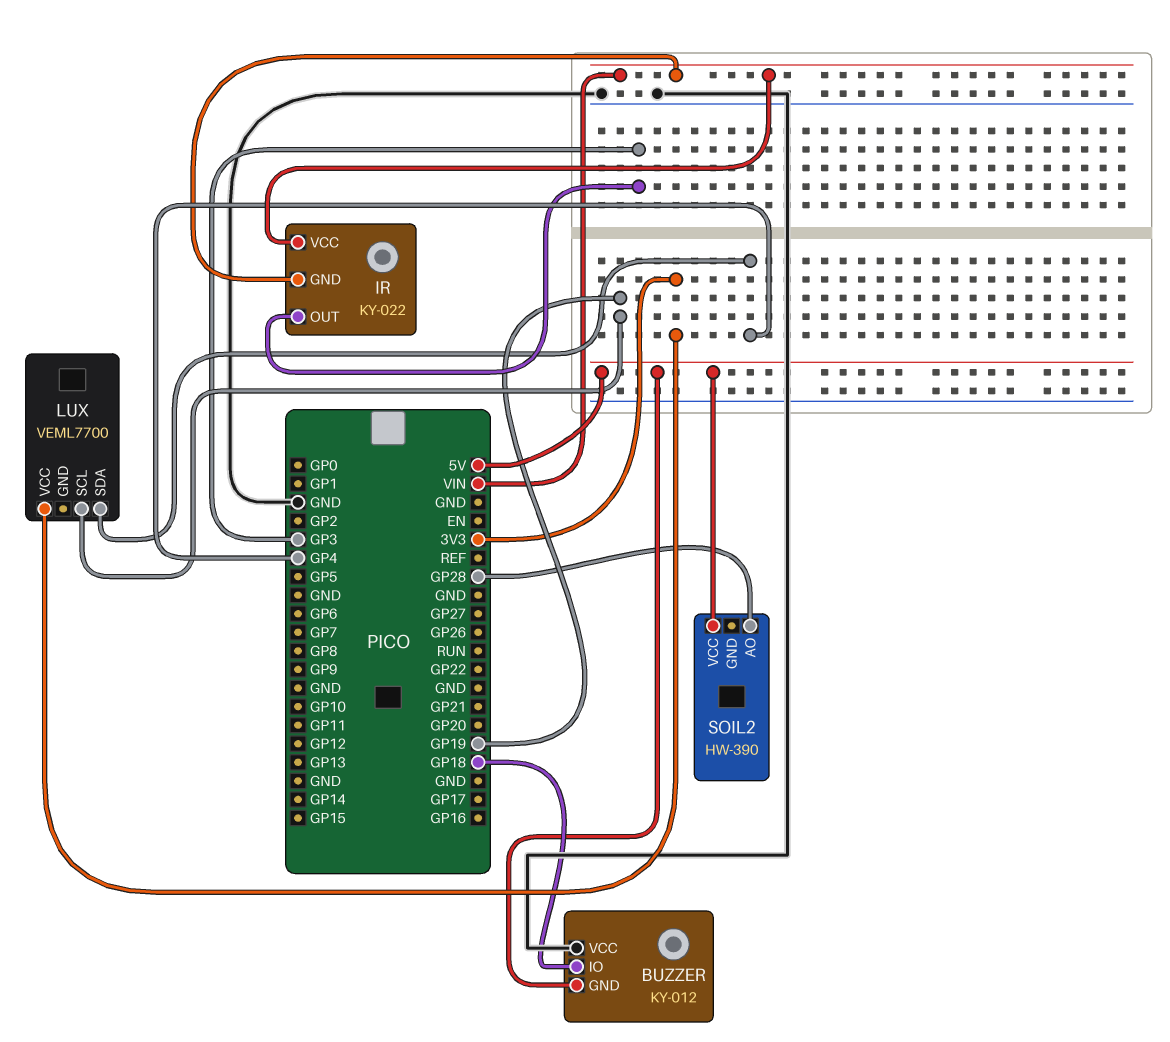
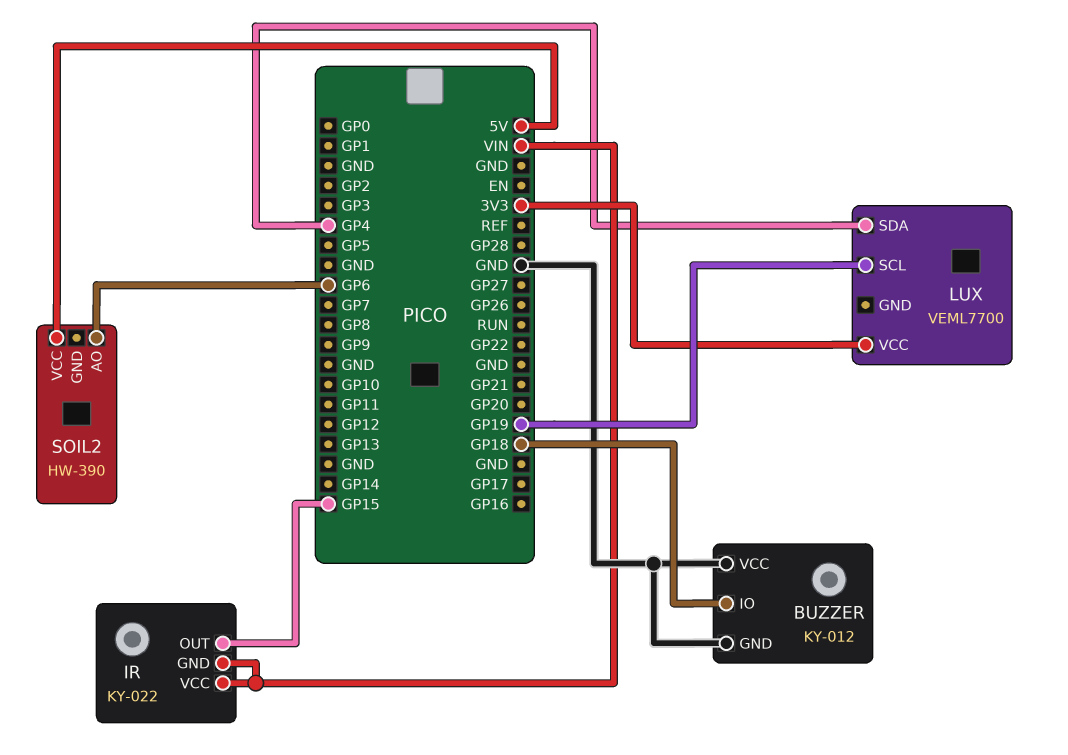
BUZZER pin GND: 5V -> GND
IR pin OUT: GP3 -> GP15
SOIL2 pin AO: GP28 -> GP6

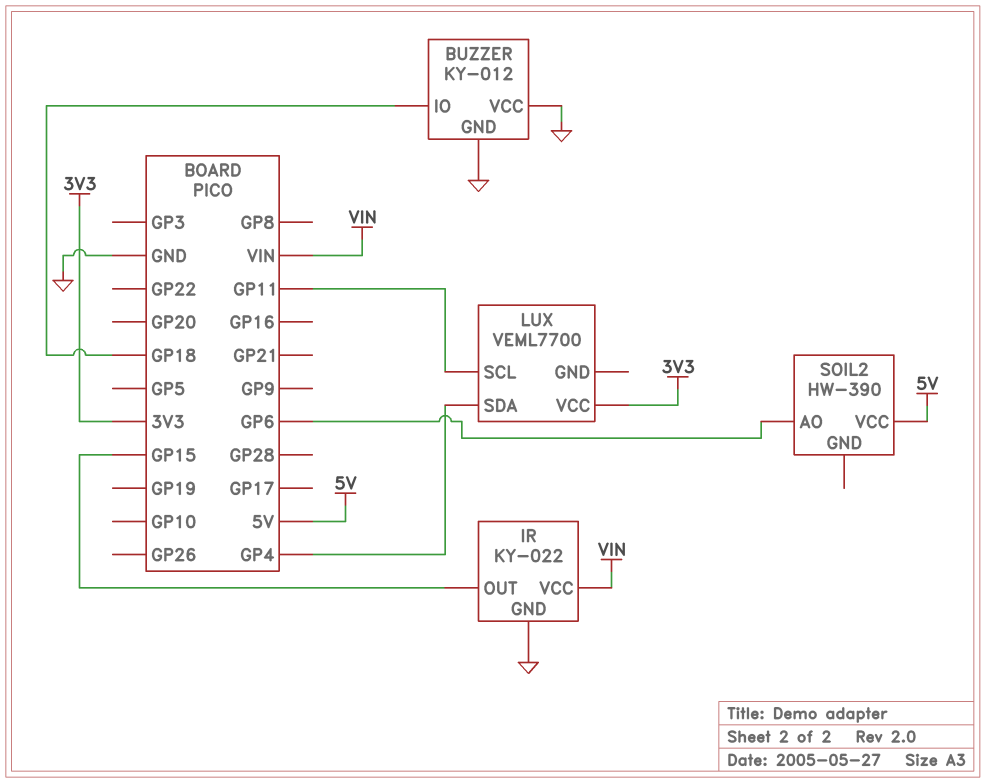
IR pin GND: VIN -> GND
LUX pin SCL: GP19 -> GP11

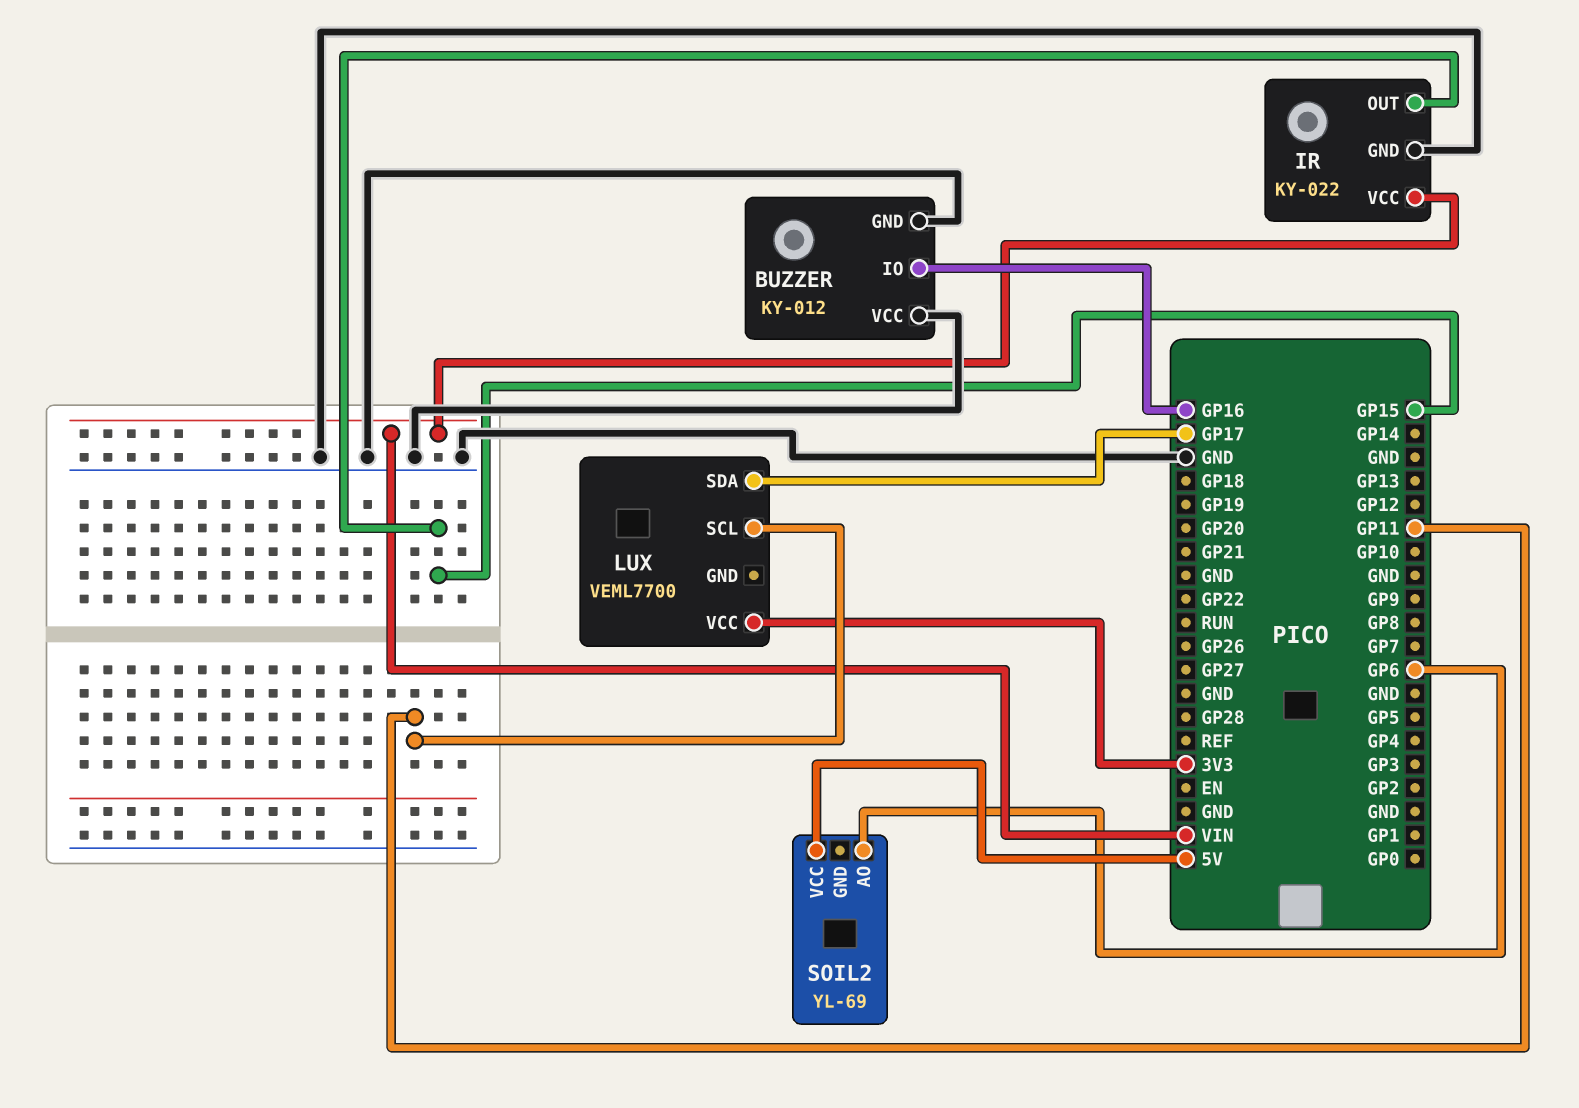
BUZZER pin IO: GP18 -> GP16
LUX pin SDA: GP4 -> GP17
SOIL2: HW-390 -> YL-69

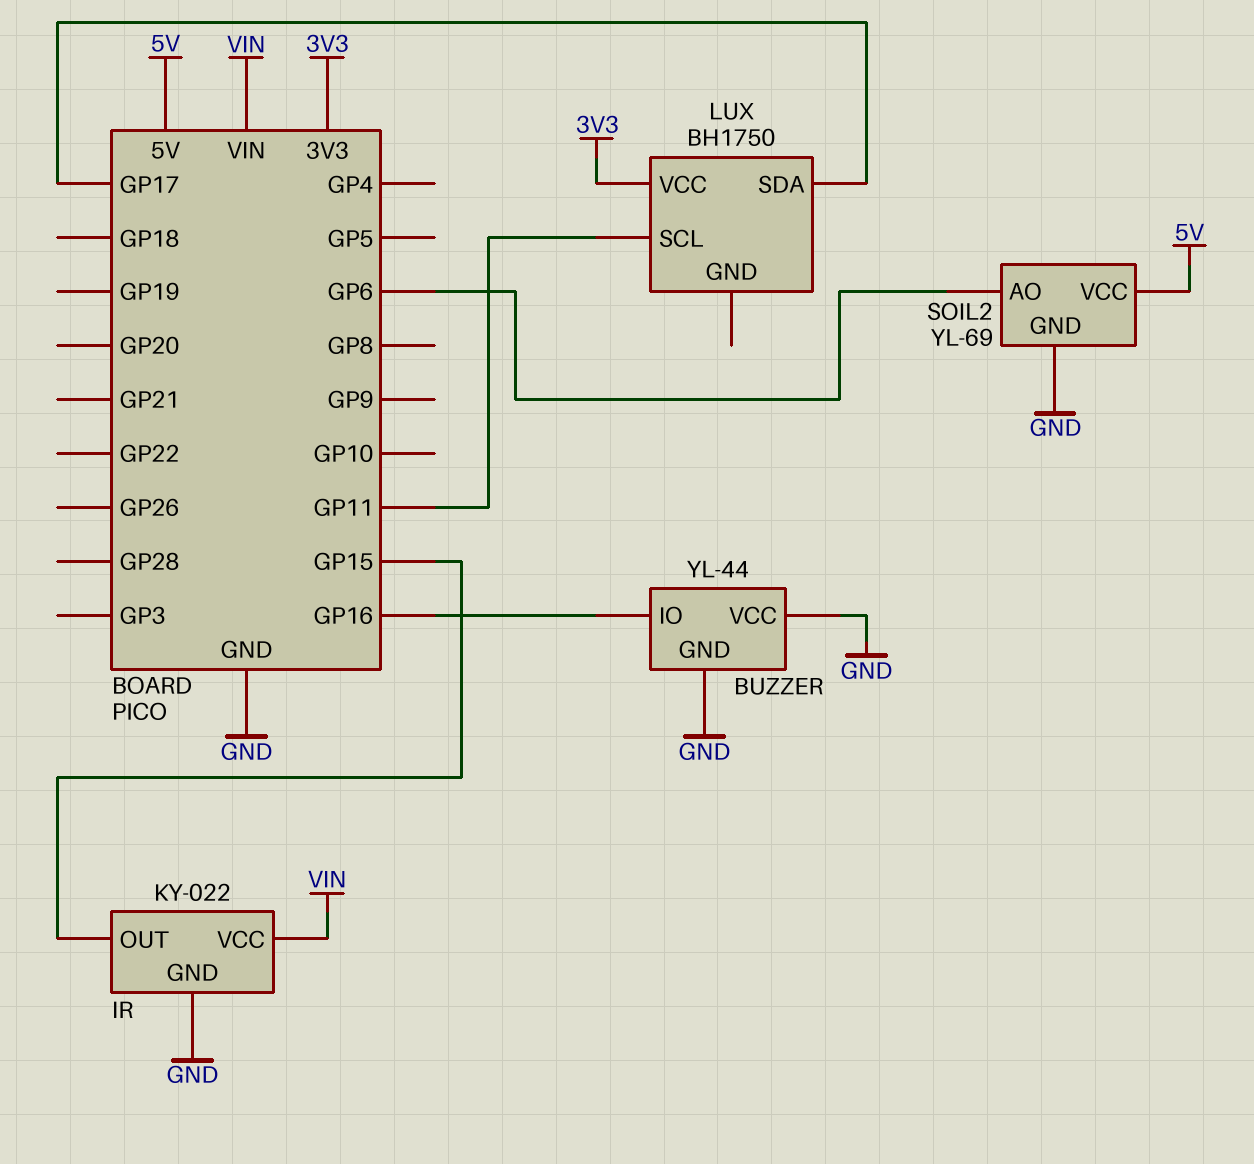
BUZZER: KY-012 -> YL-44
LUX: VEML7700 -> BH1750
SOIL2 pin GND: none -> GND

